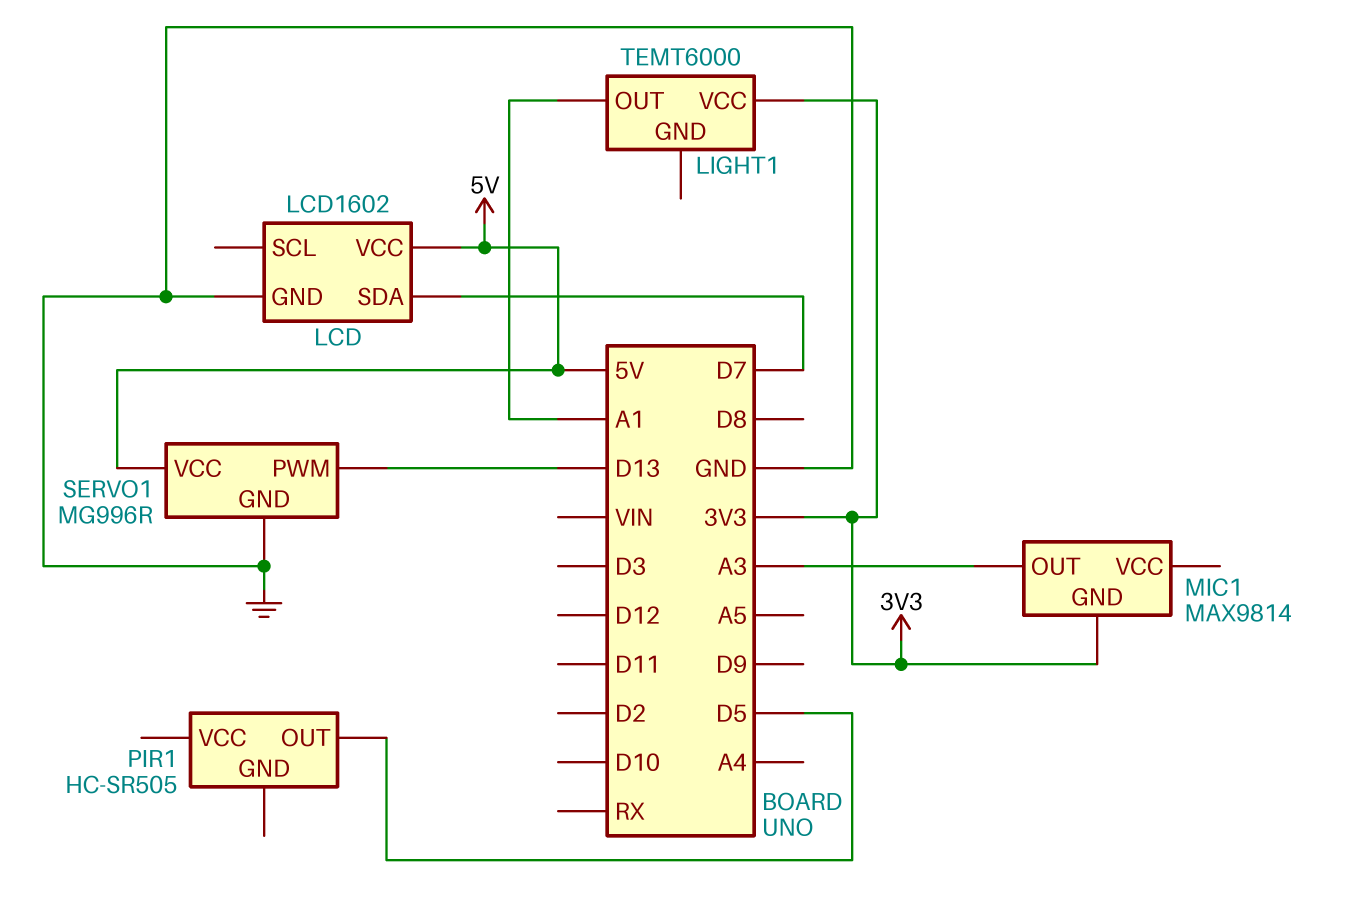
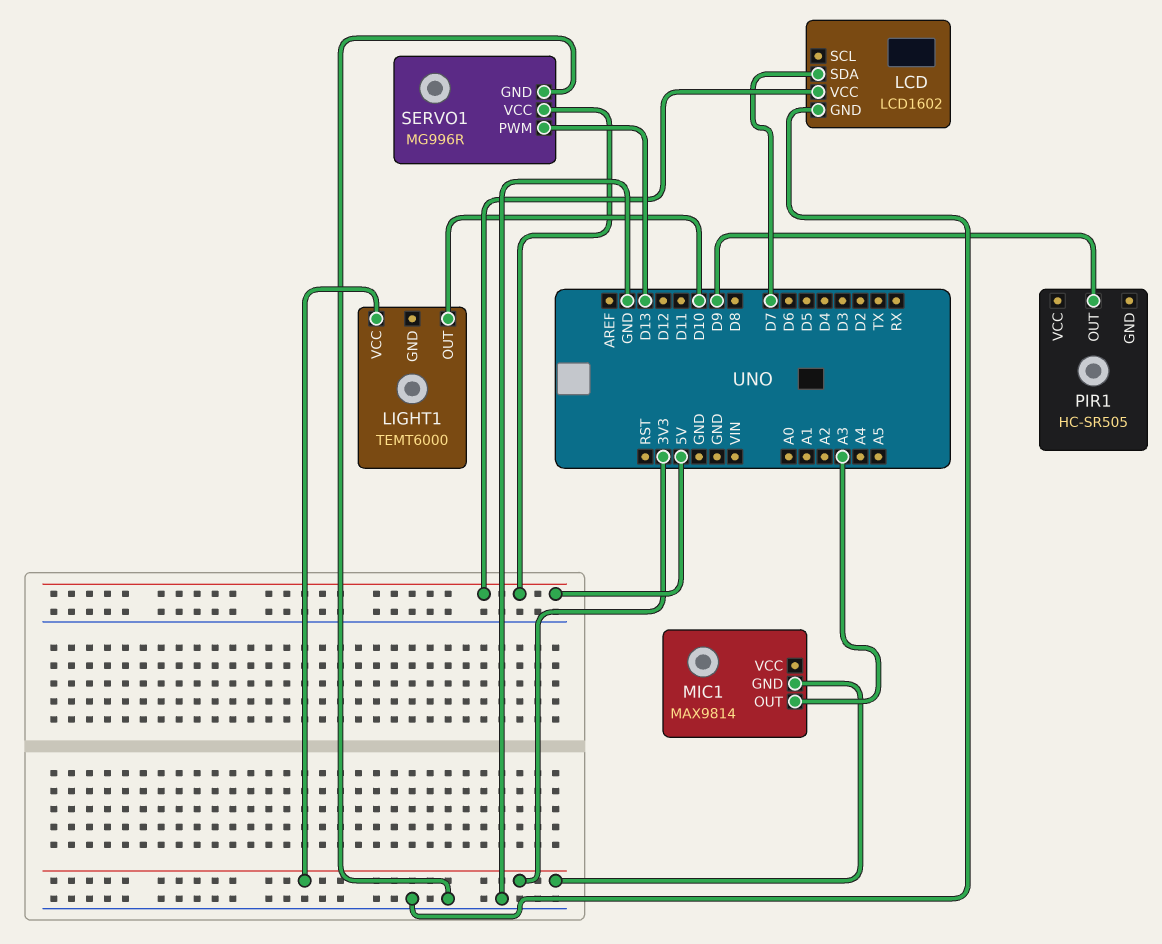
LIGHT1 pin OUT: A1 -> D10
PIR1 pin OUT: D5 -> D9

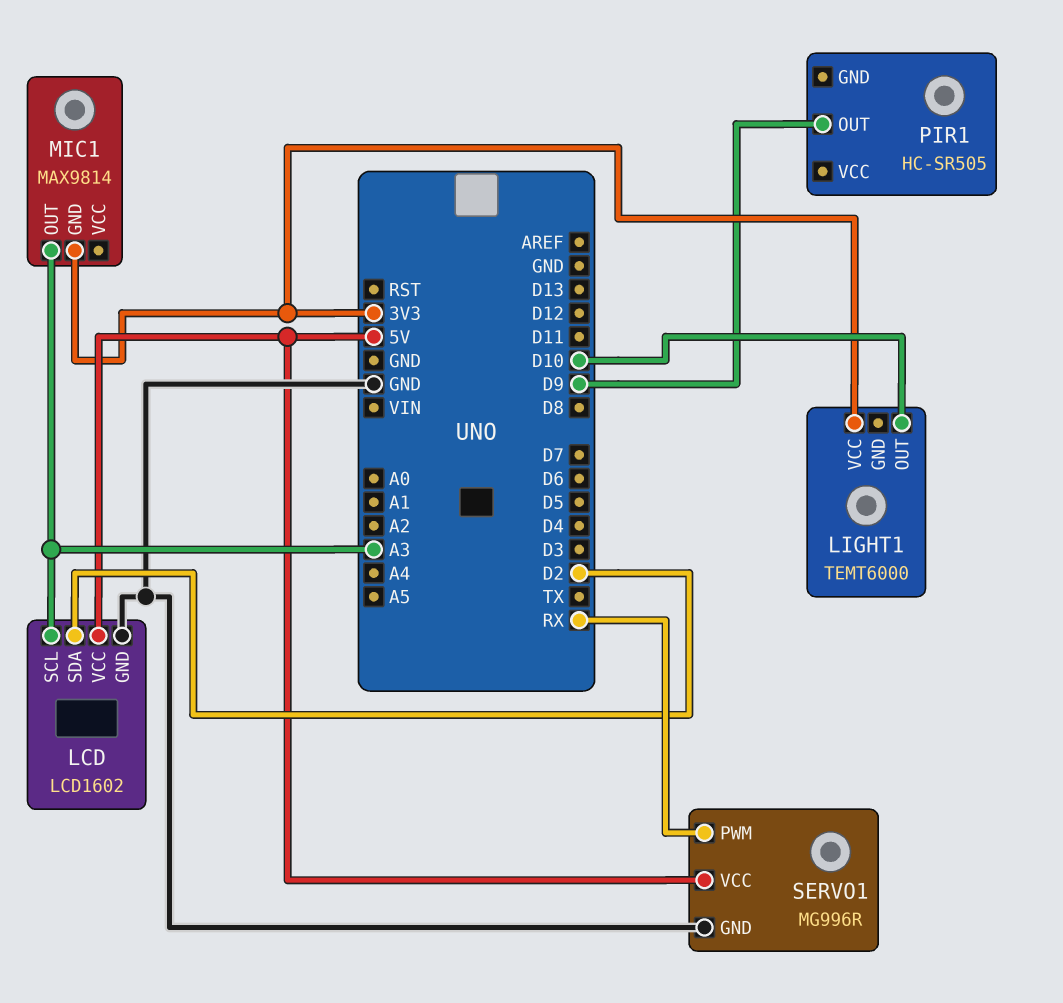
LCD pin SCL: none -> A3
LCD pin SDA: D7 -> D2
SERVO1 pin PWM: D13 -> RX

